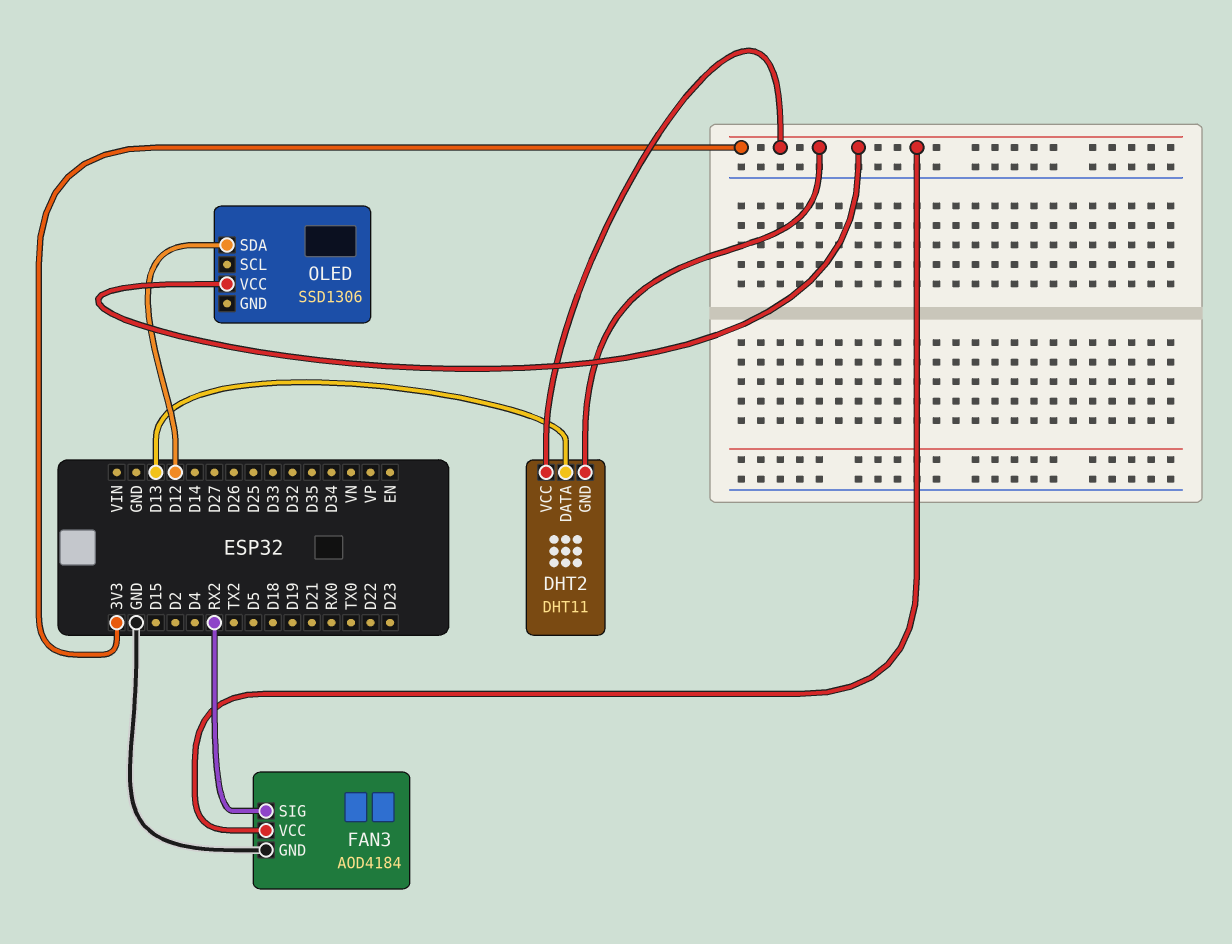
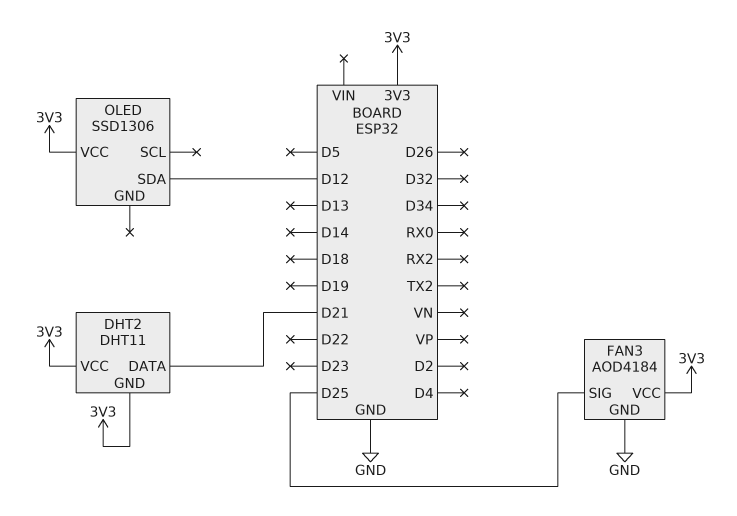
DHT2 pin DATA: D13 -> D21
FAN3 pin SIG: RX2 -> D25

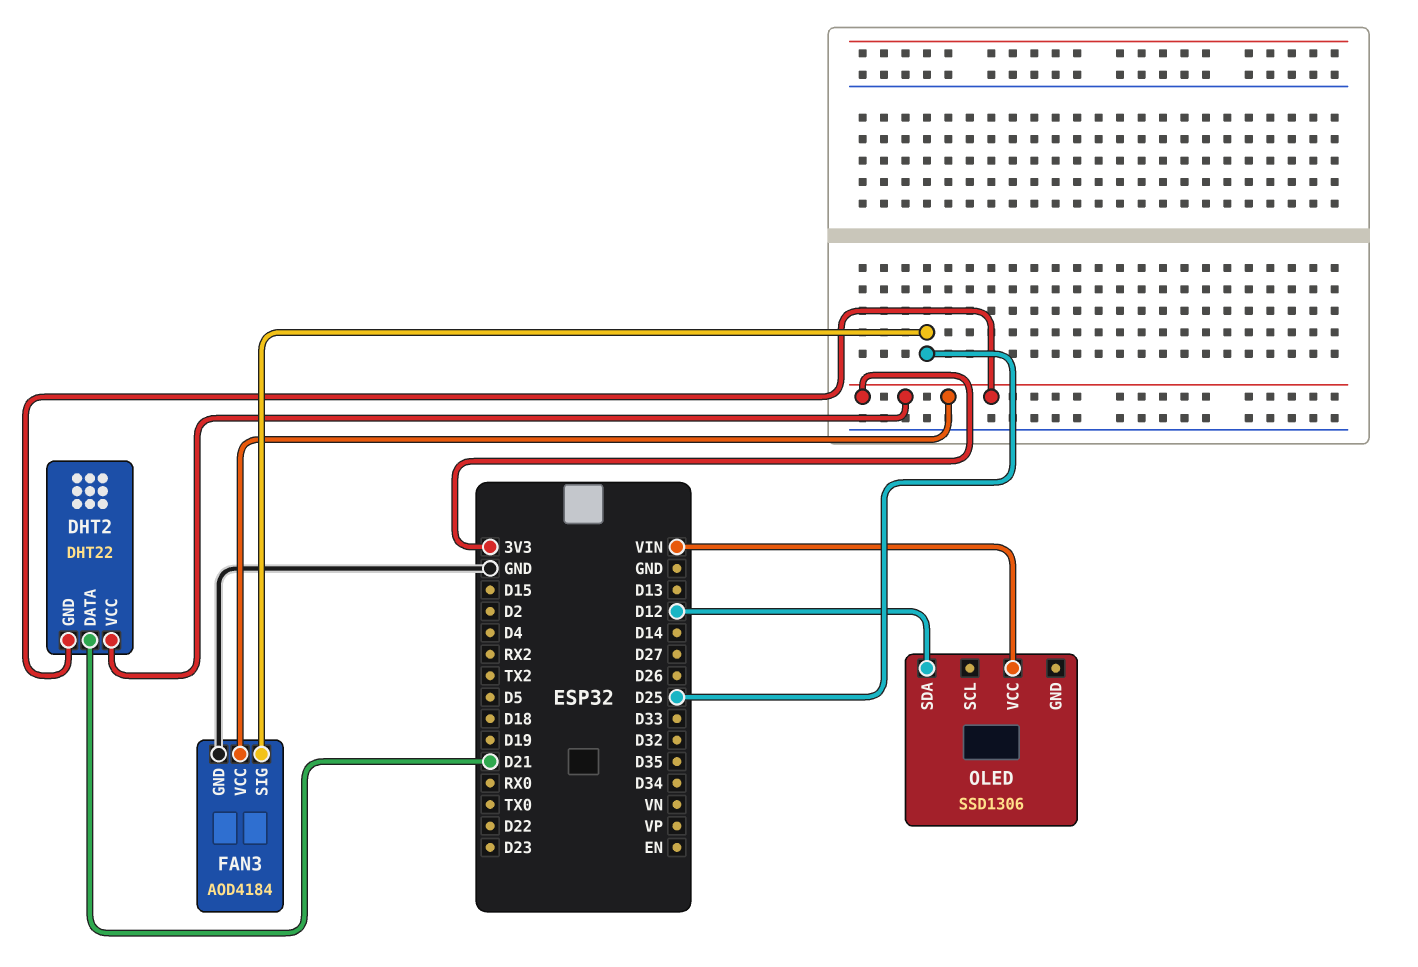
DHT2: DHT11 -> DHT22
OLED pin VCC: 3V3 -> VIN

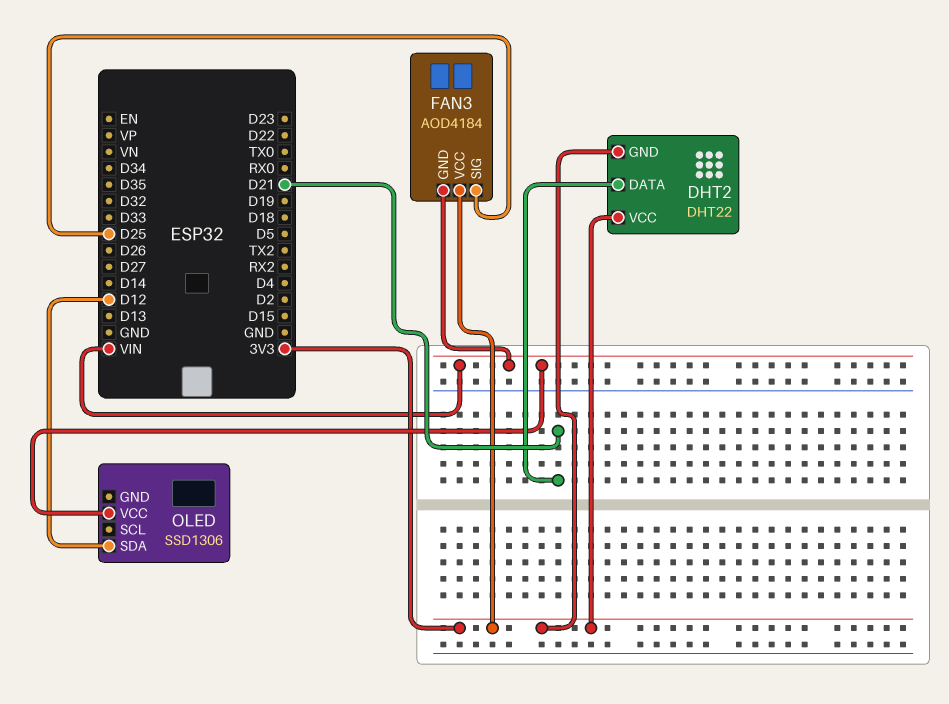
FAN3 pin GND: GND -> VIN

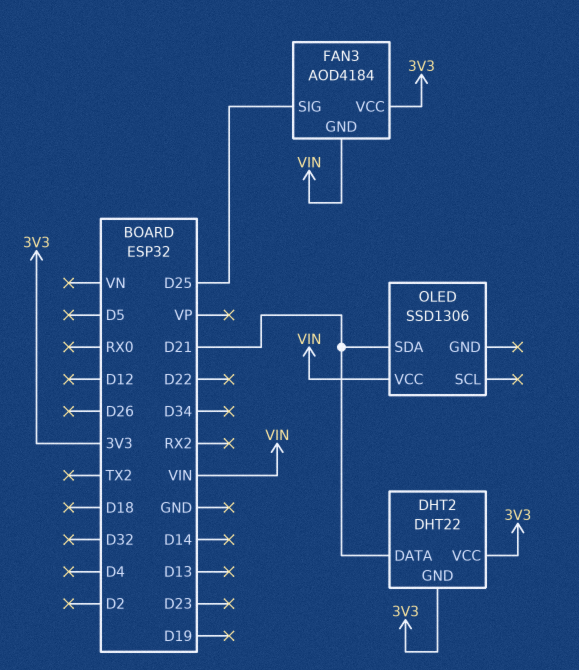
OLED pin SDA: D12 -> D21

